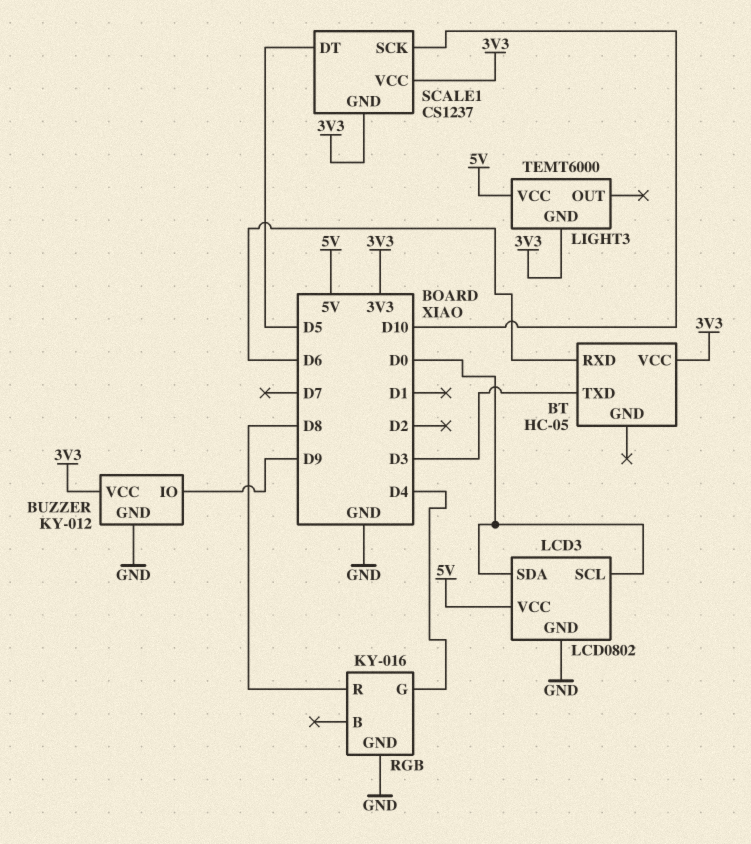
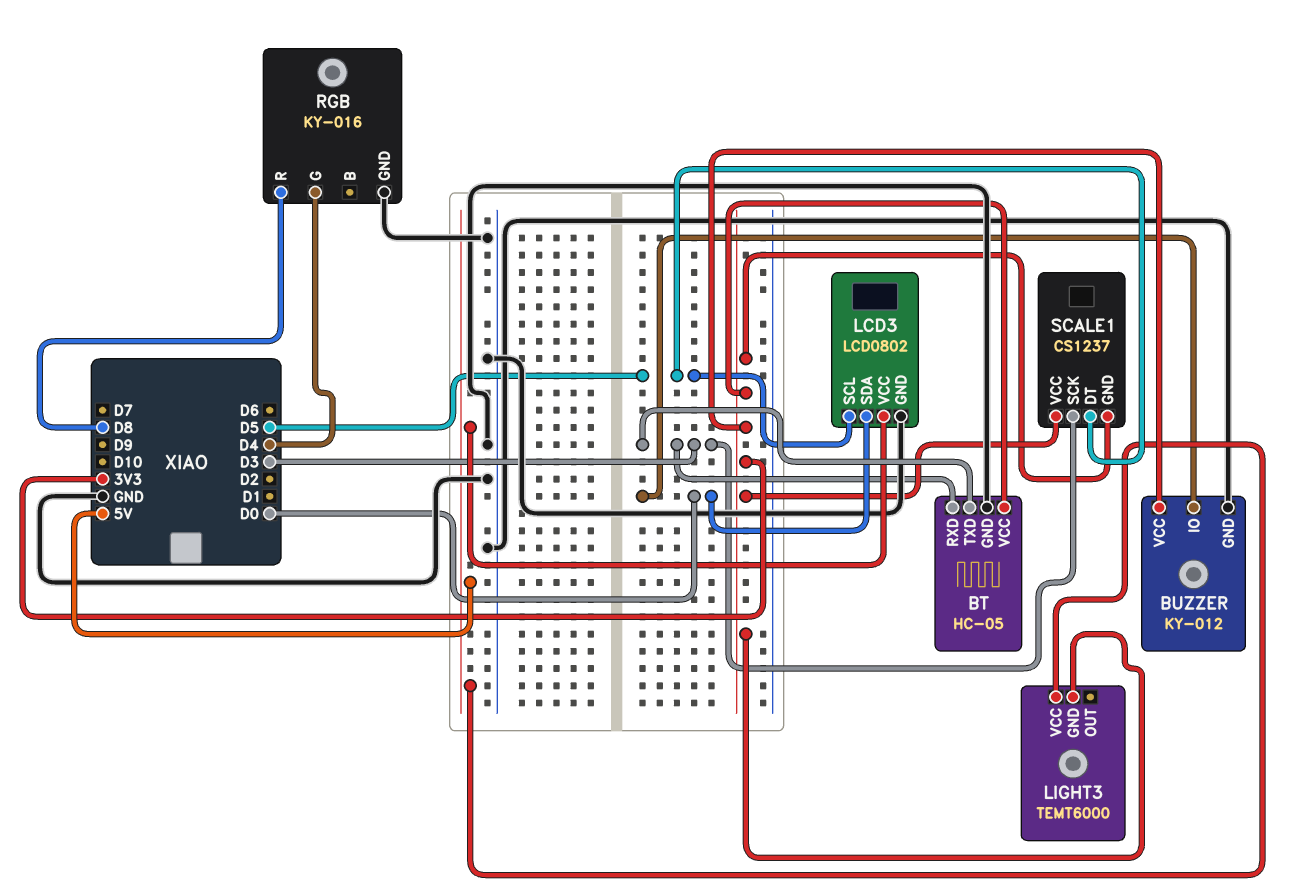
BT pin GND: none -> GND
BT pin RXD: D6 -> D3
BUZZER pin IO: D9 -> D0
LCD3 pin SCL: D0 -> D5
SCALE1 pin SCK: D10 -> D3

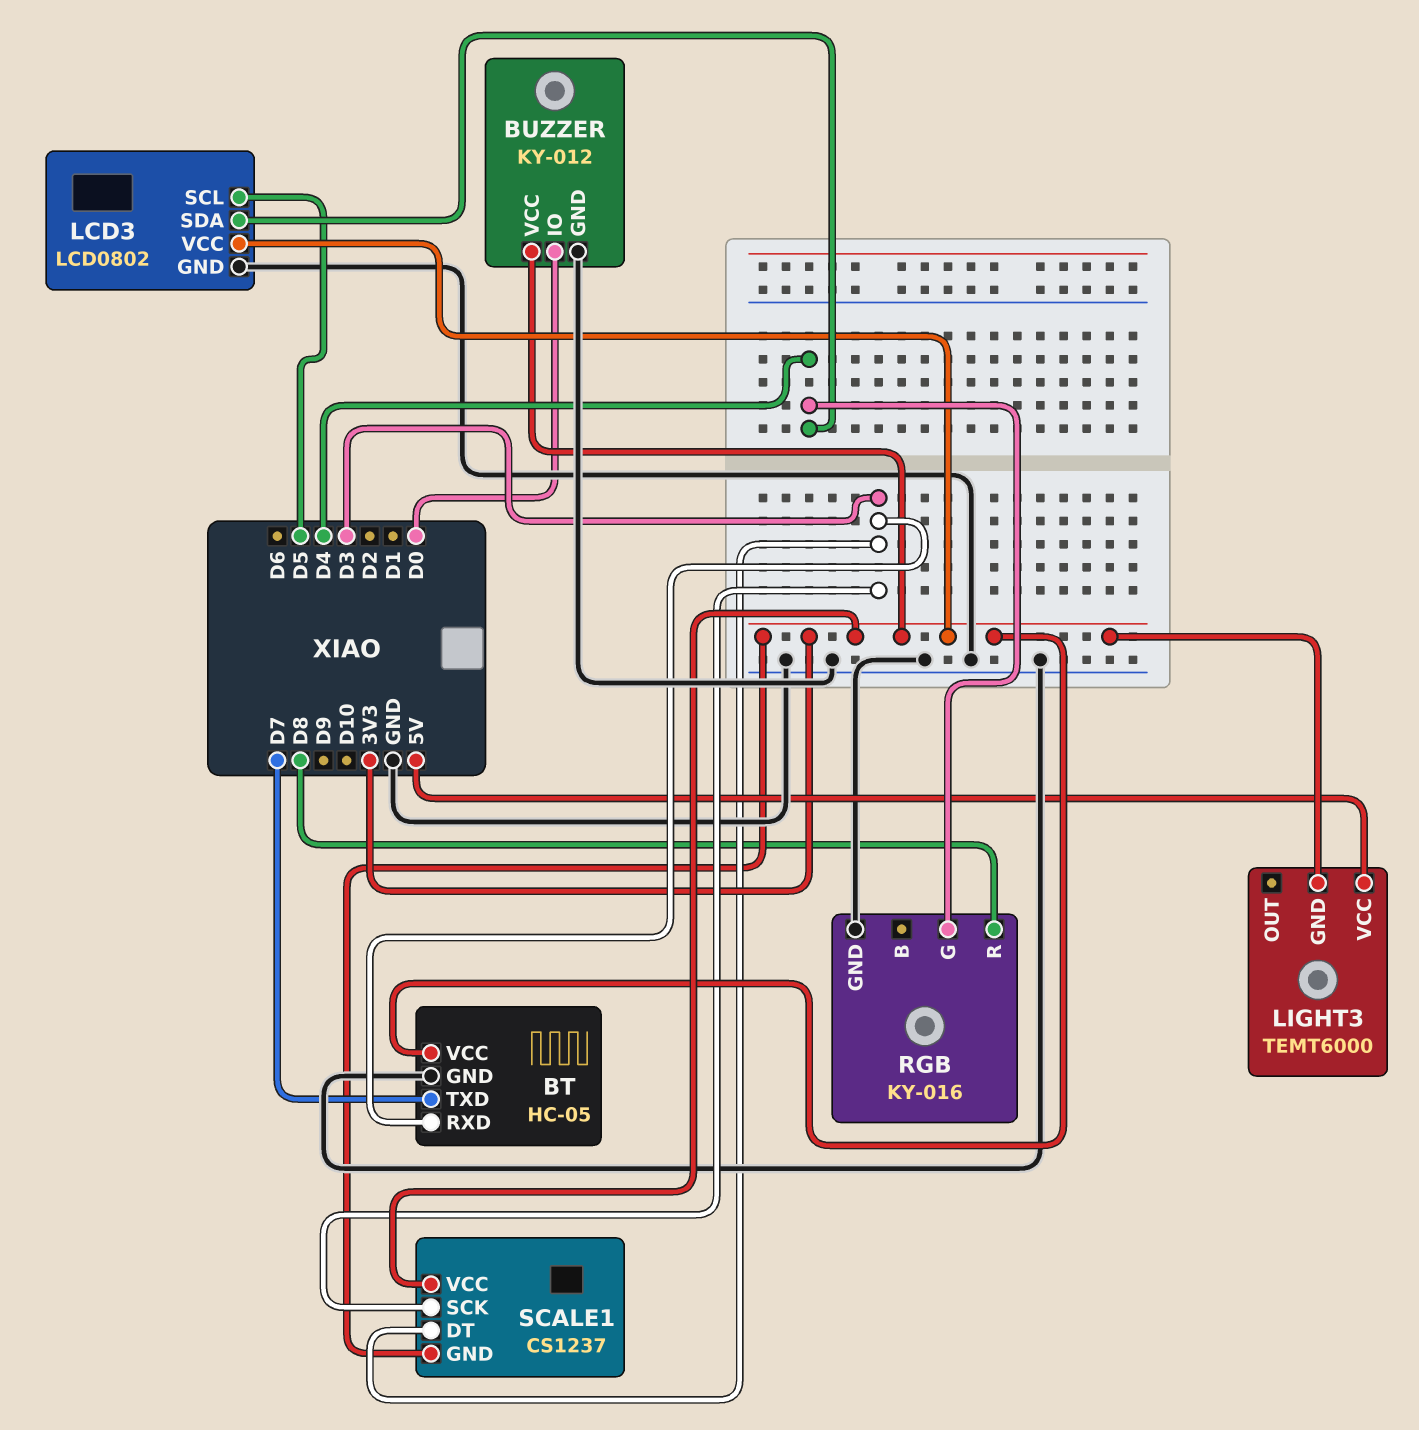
BT pin TXD: D3 -> D7
LCD3 pin SDA: D0 -> D4
LCD3 pin VCC: 5V -> 3V3
SCALE1 pin DT: D5 -> D3

